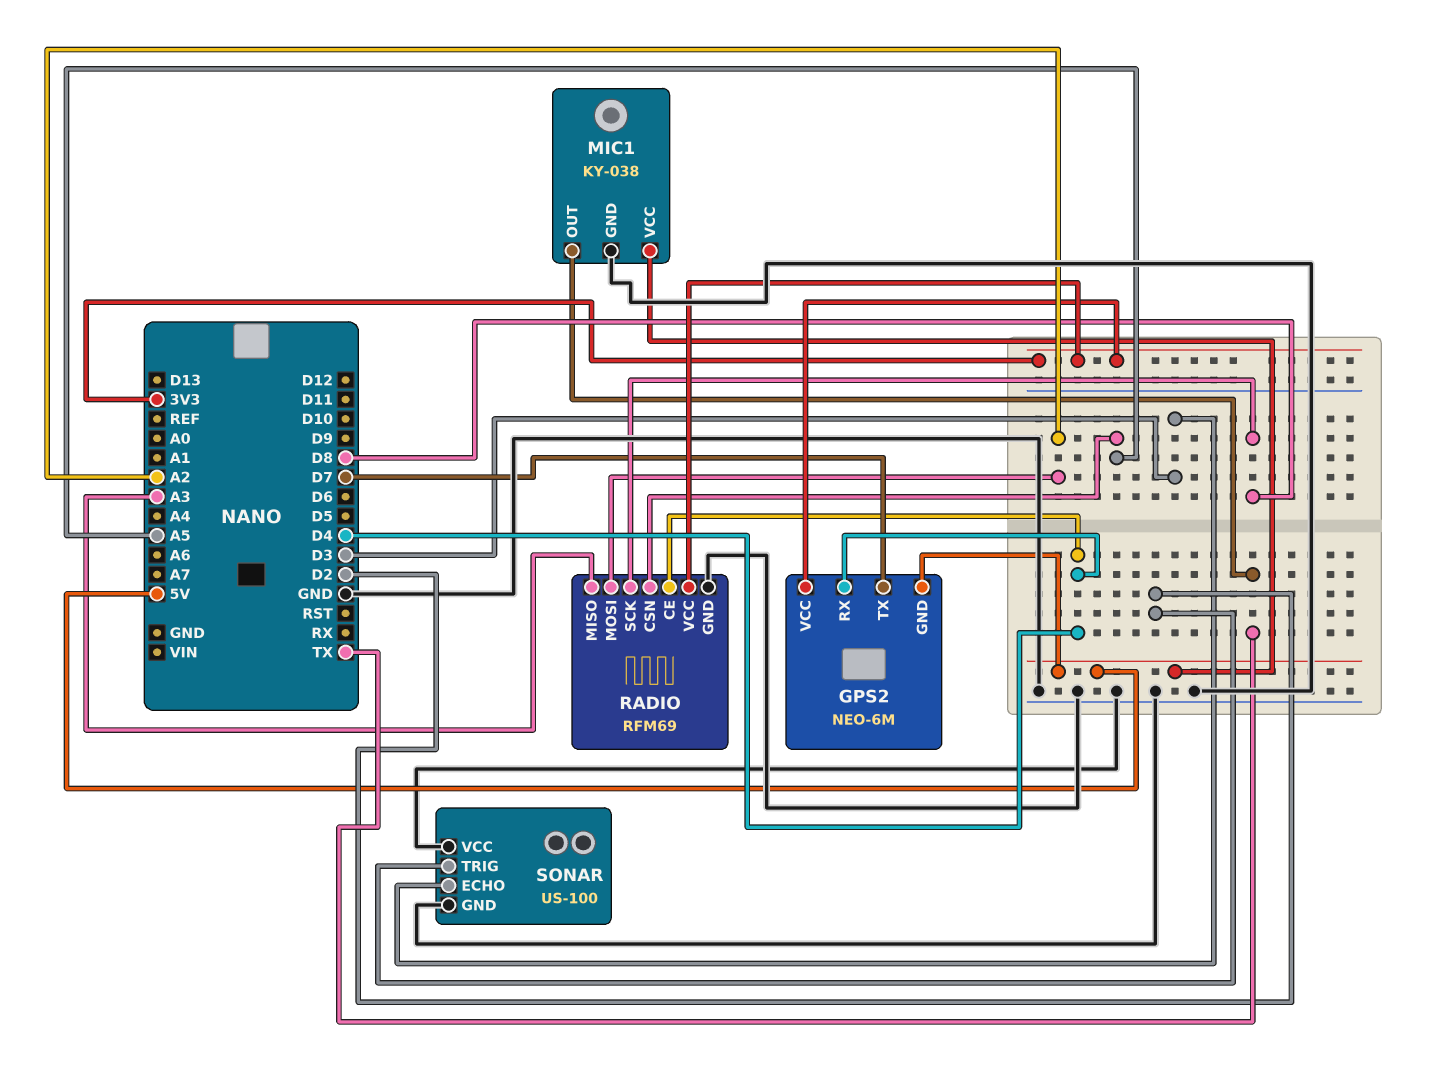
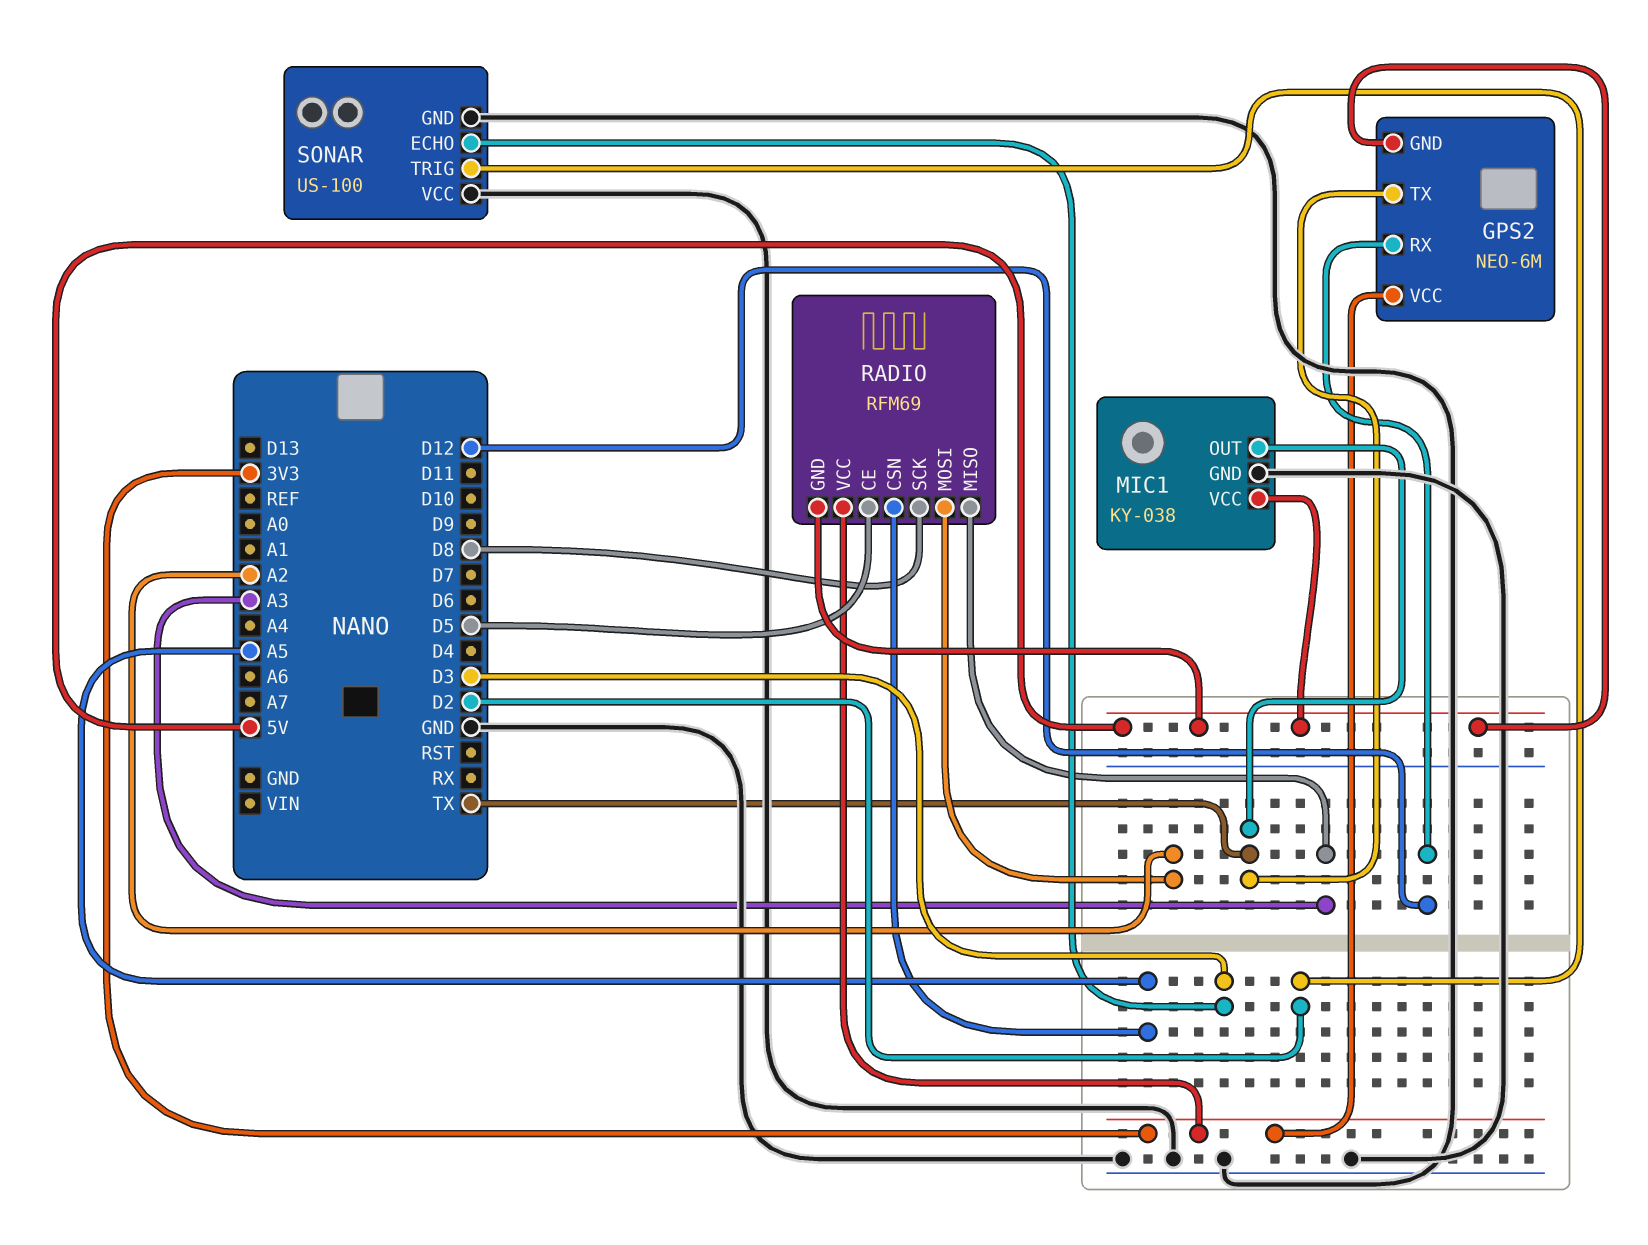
GPS2 pin RX: D4 -> D12
GPS2 pin TX: D7 -> TX
RADIO pin CE: D4 -> D5
RADIO pin GND: GND -> 5V

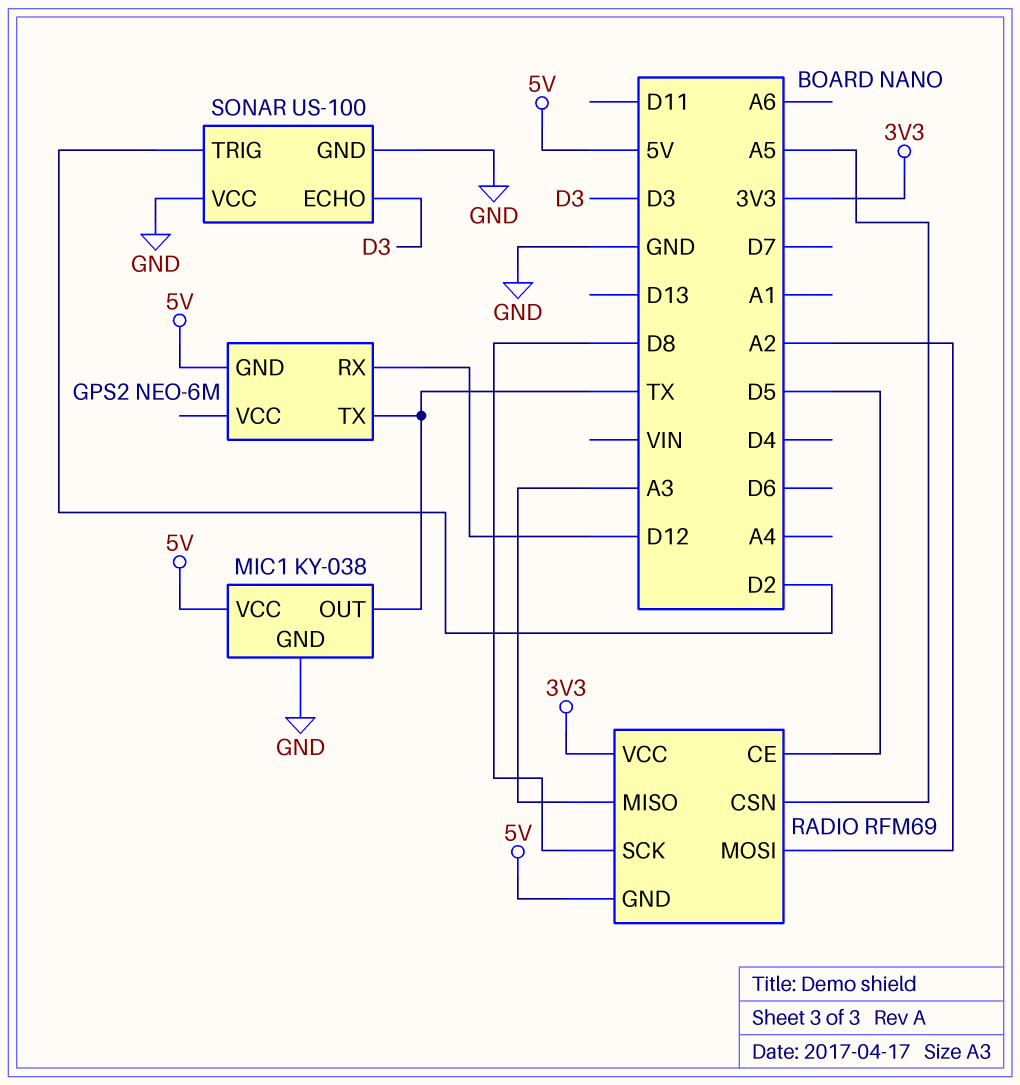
GPS2 pin VCC: 3V3 -> none

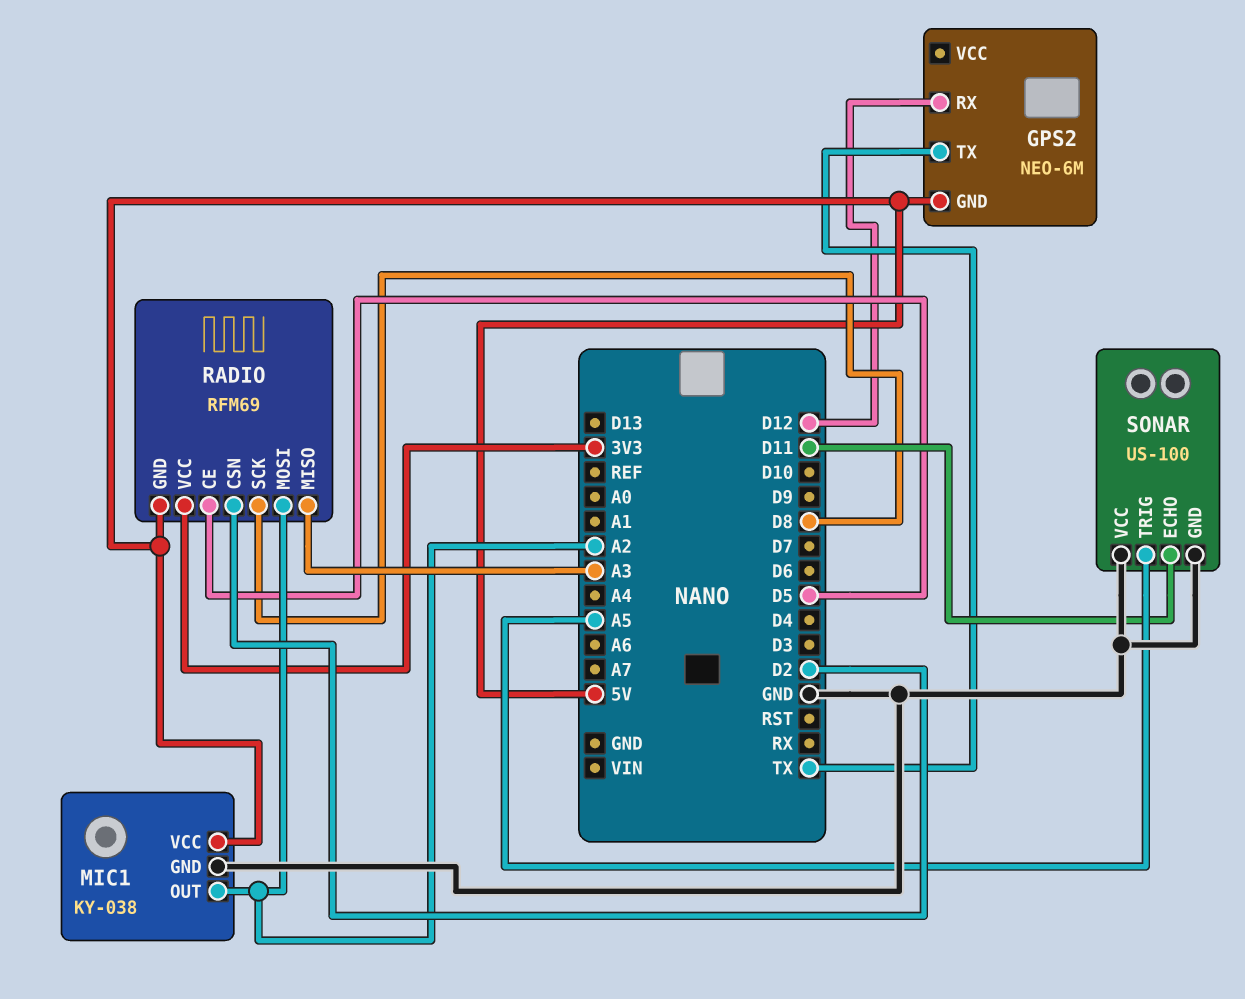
MIC1 pin OUT: TX -> A2
RADIO pin CSN: A5 -> D2
SONAR pin ECHO: D3 -> D11
SONAR pin TRIG: D2 -> A5

